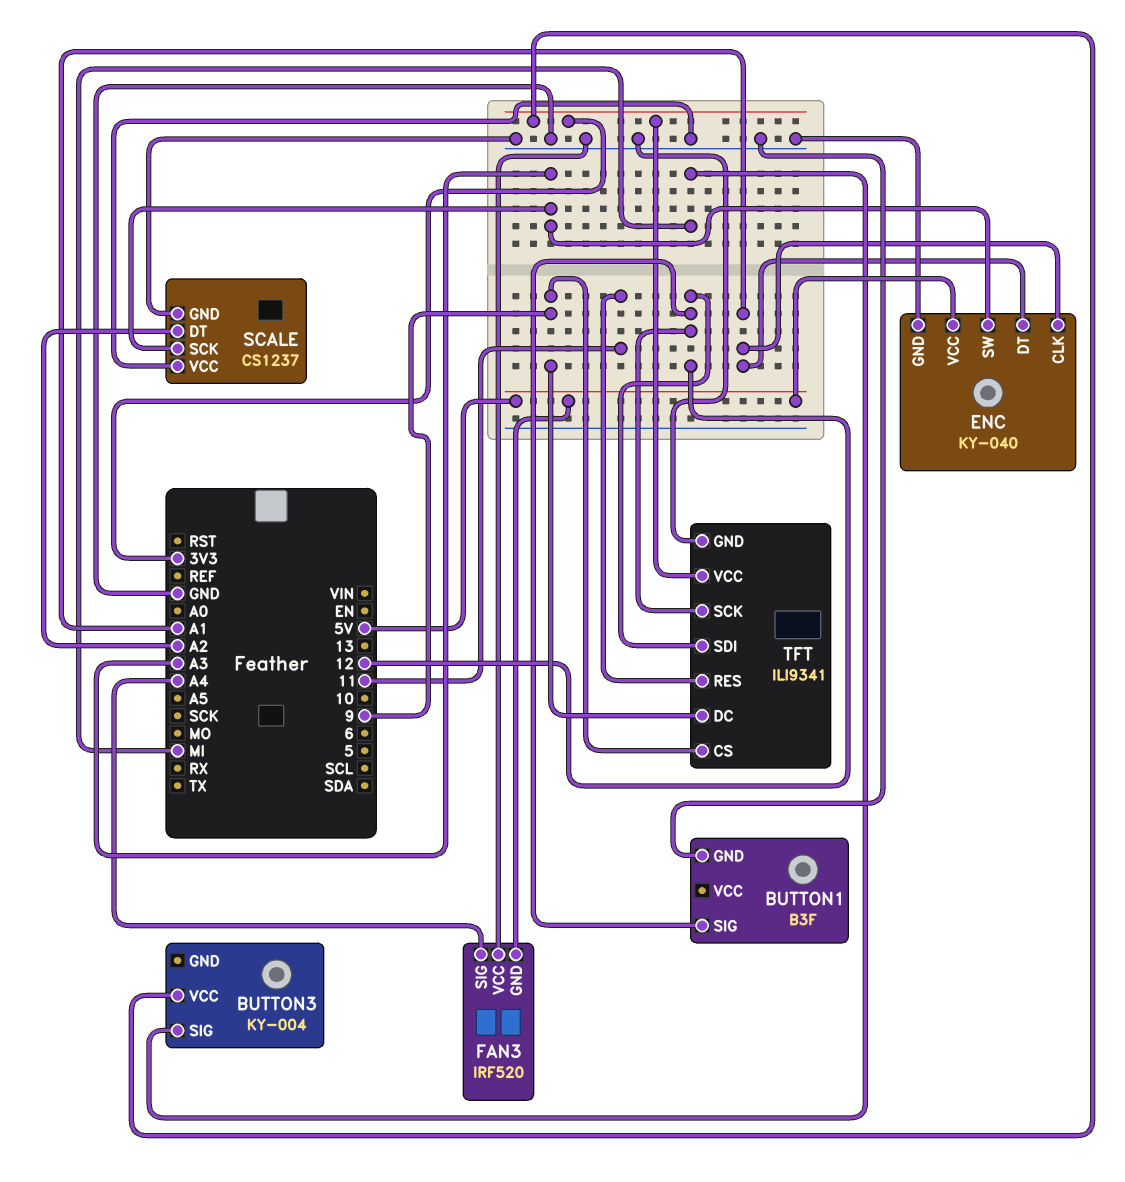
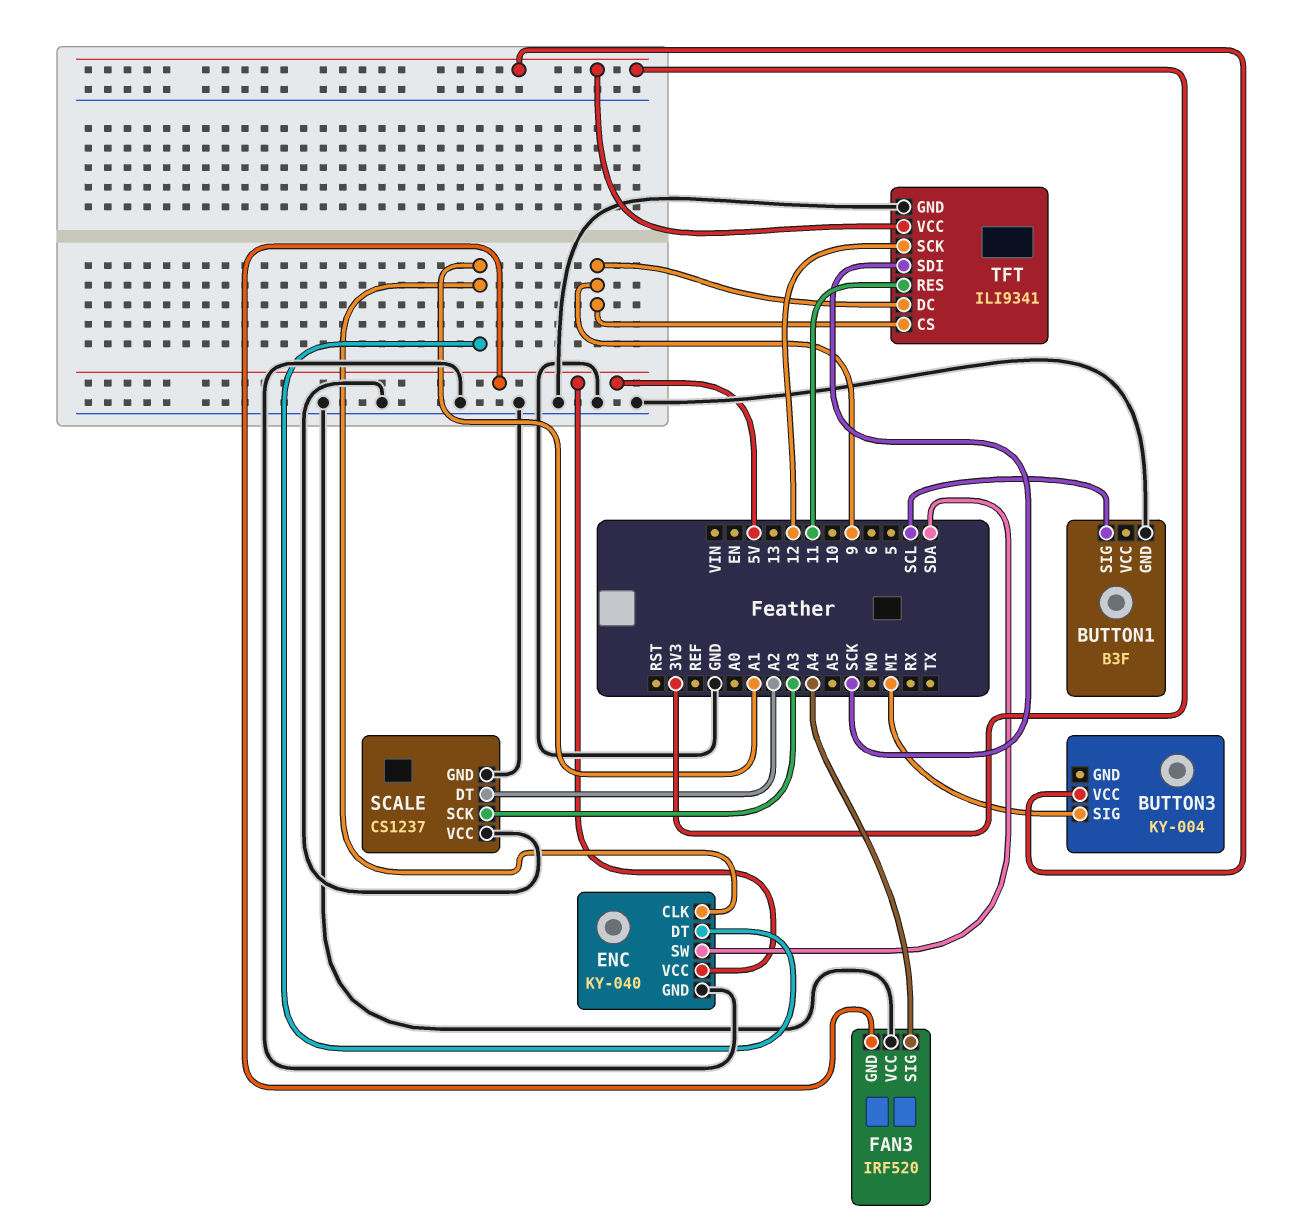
BUTTON1 pin SIG: 12 -> SCL
ENC pin SW: A3 -> SDA
TFT pin SDI: 12 -> SCK

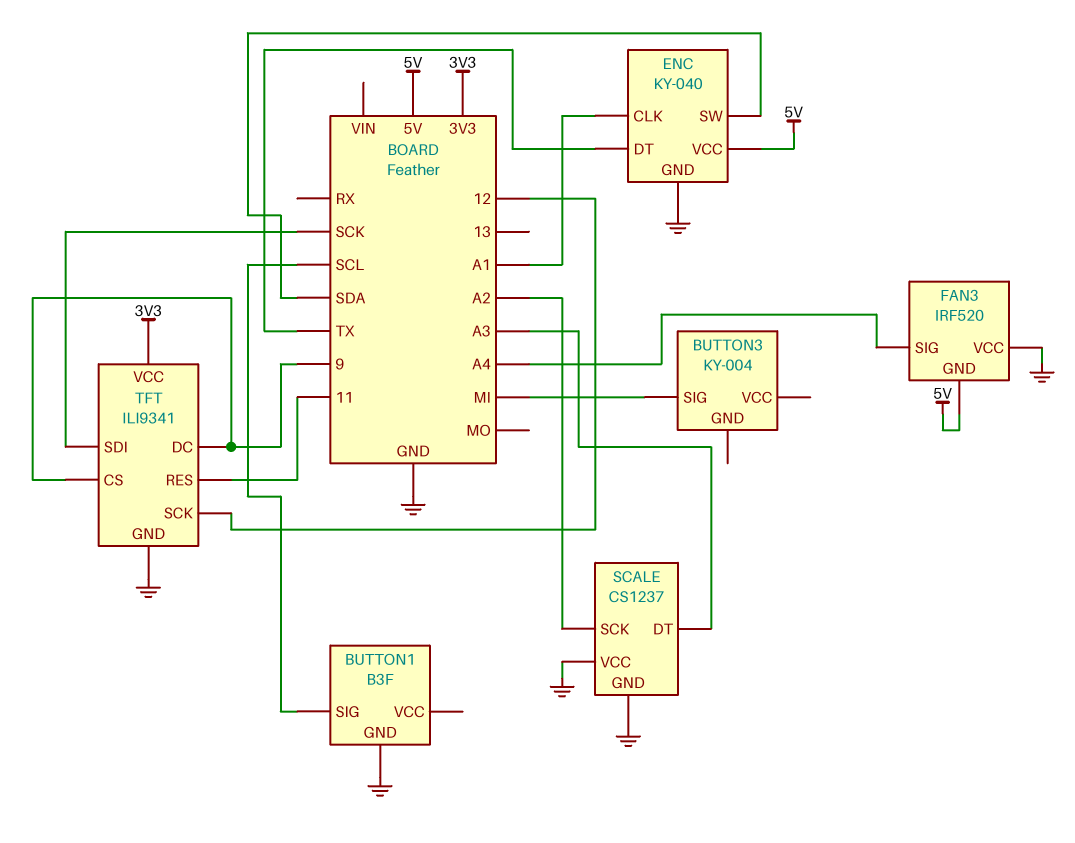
BUTTON3 pin VCC: 3V3 -> none
ENC pin DT: A1 -> TX
SCALE pin DT: A2 -> A3
SCALE pin SCK: A3 -> A2

